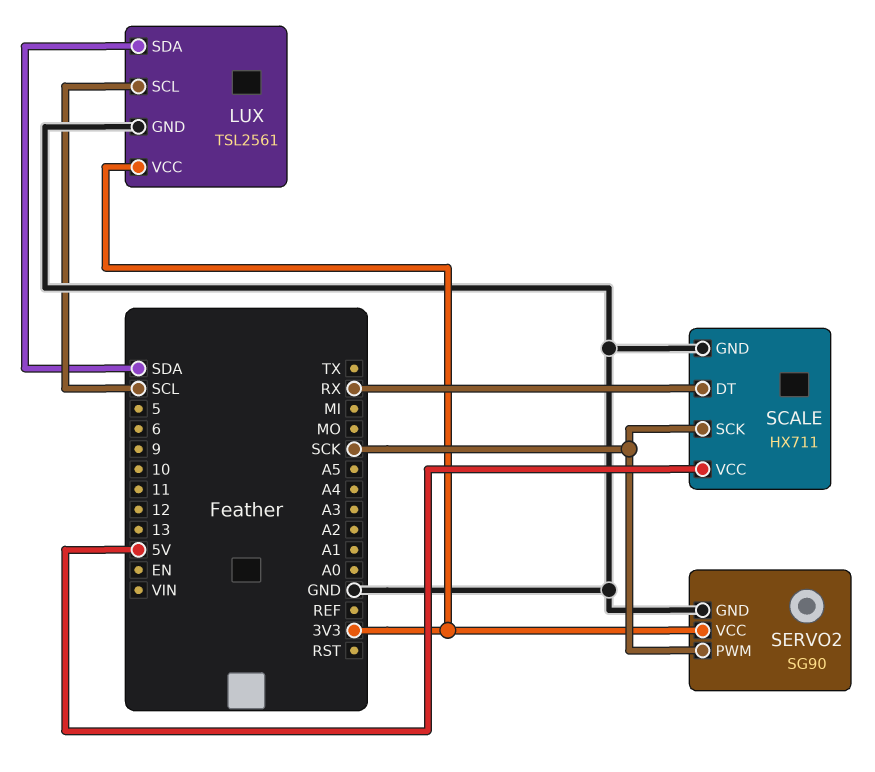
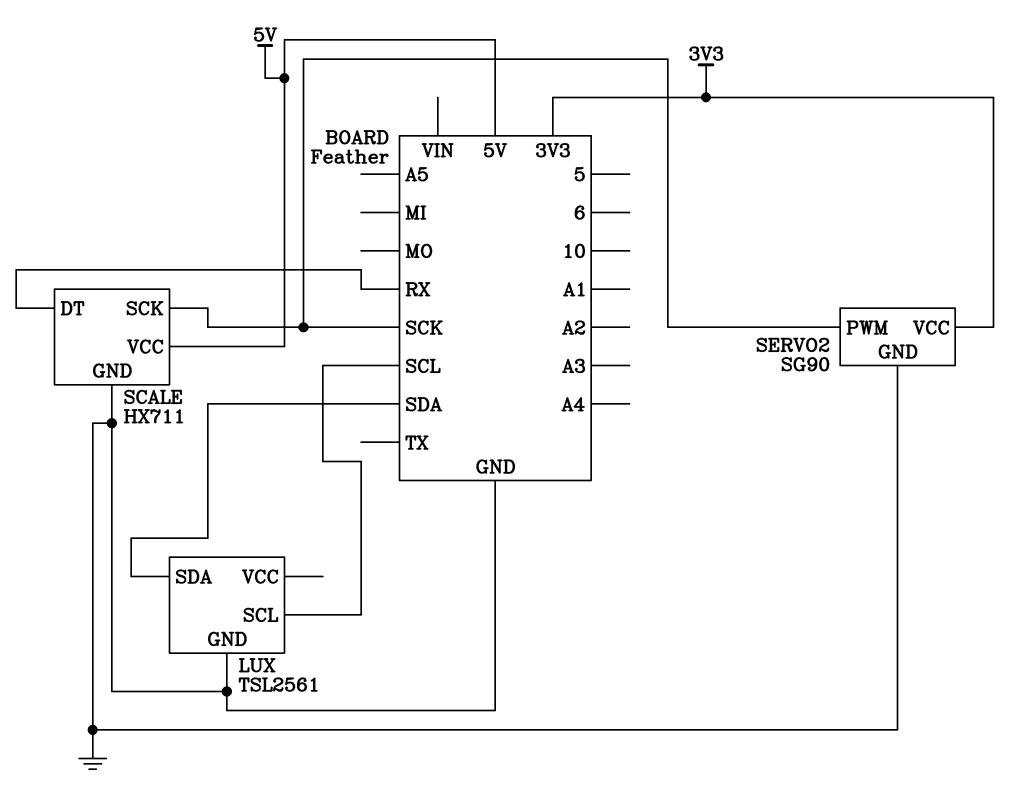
LUX pin VCC: 3V3 -> none

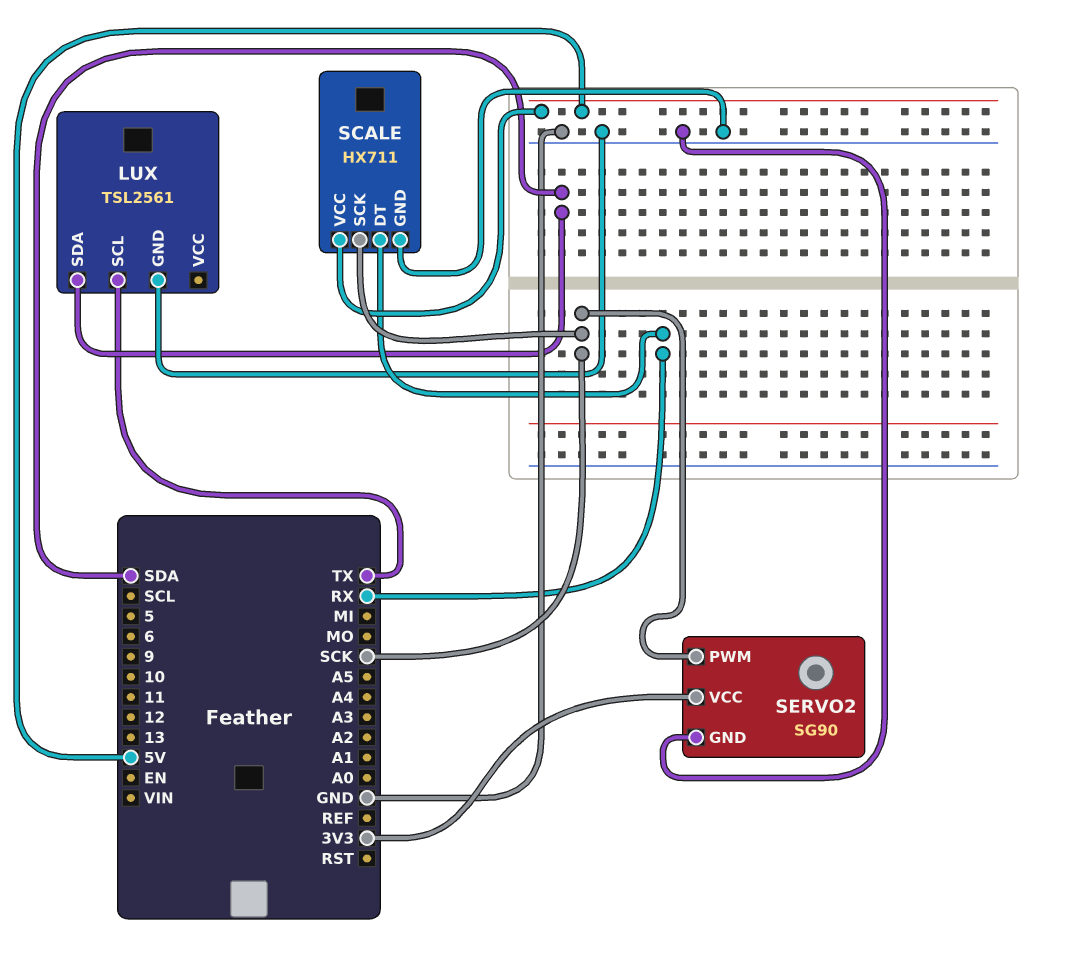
LUX pin SCL: SCL -> TX

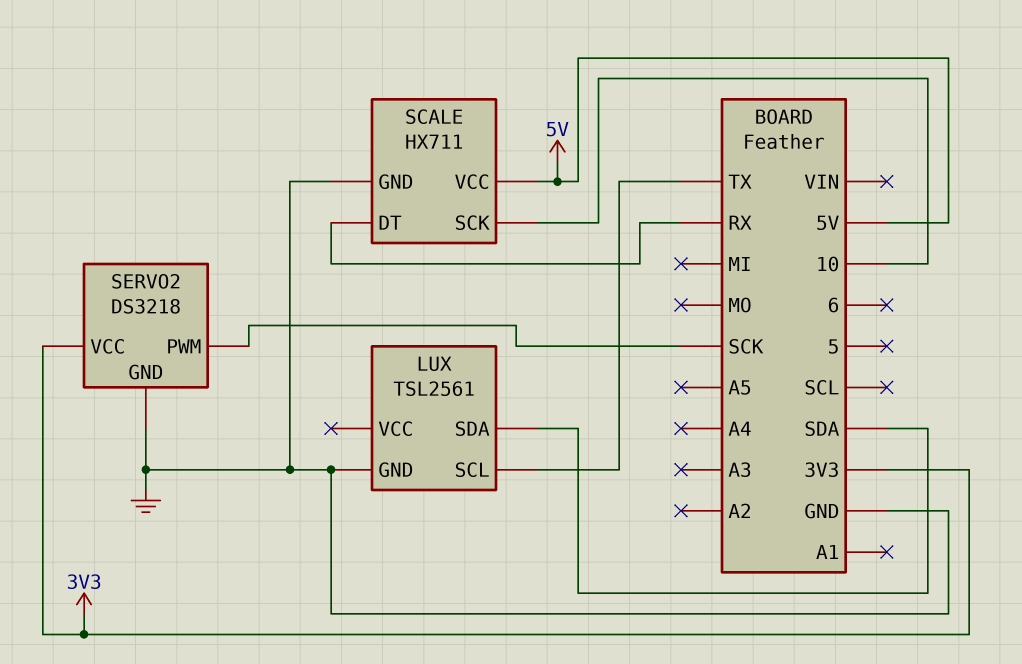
SCALE pin SCK: SCK -> 10
SERVO2: SG90 -> DS3218

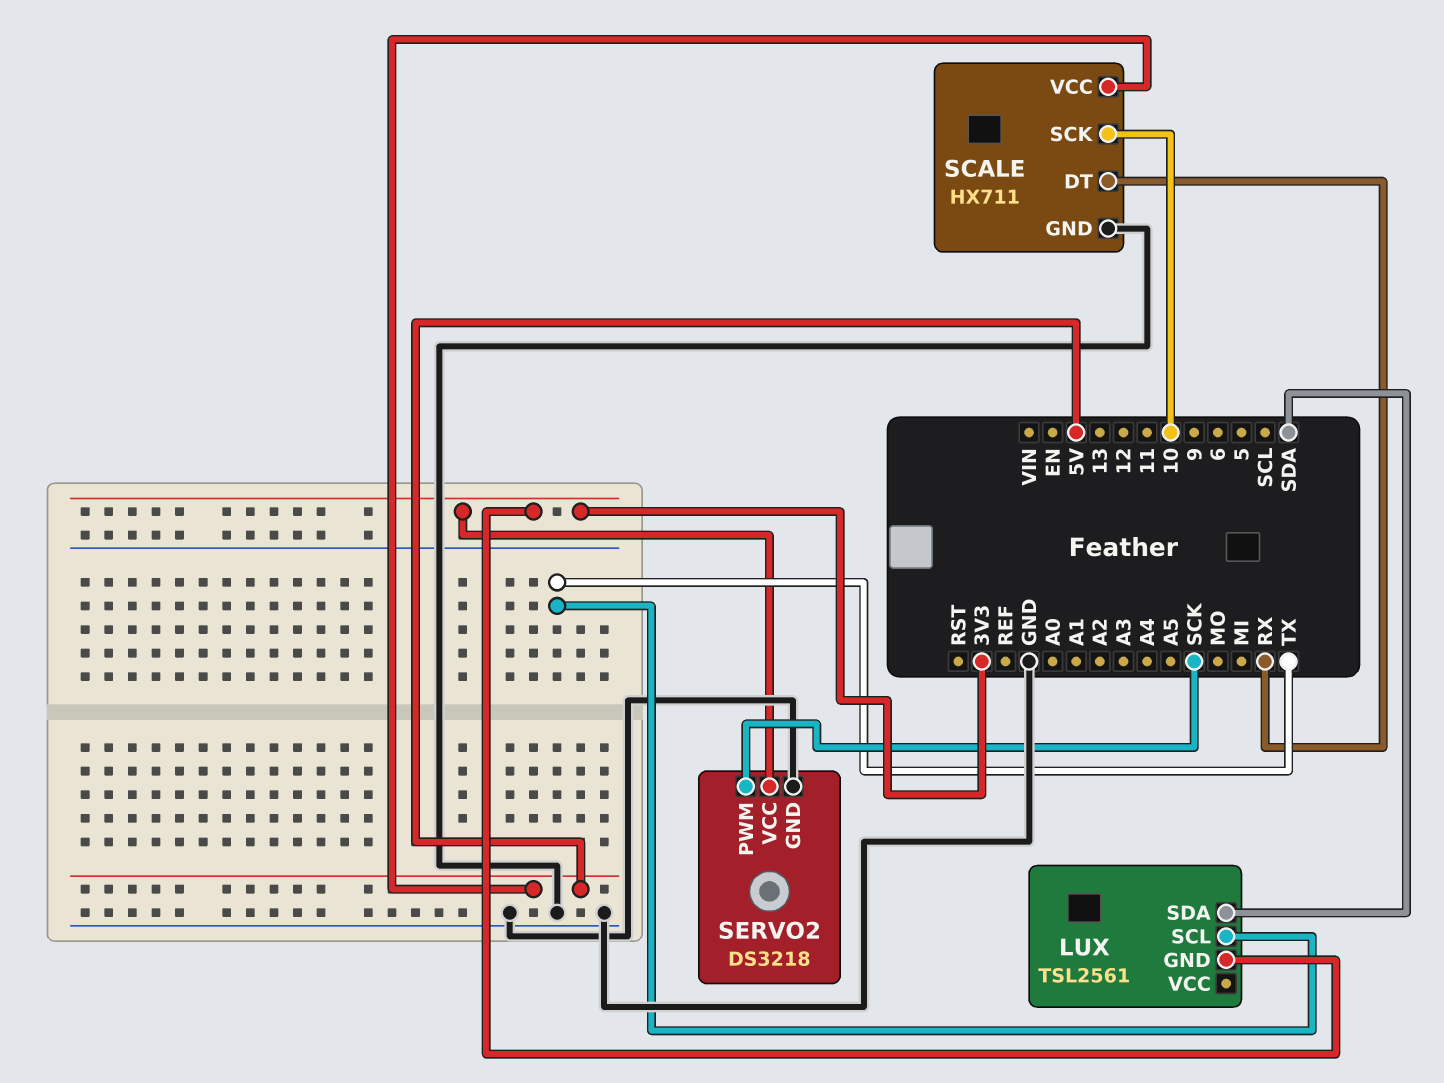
LUX pin GND: GND -> 3V3

